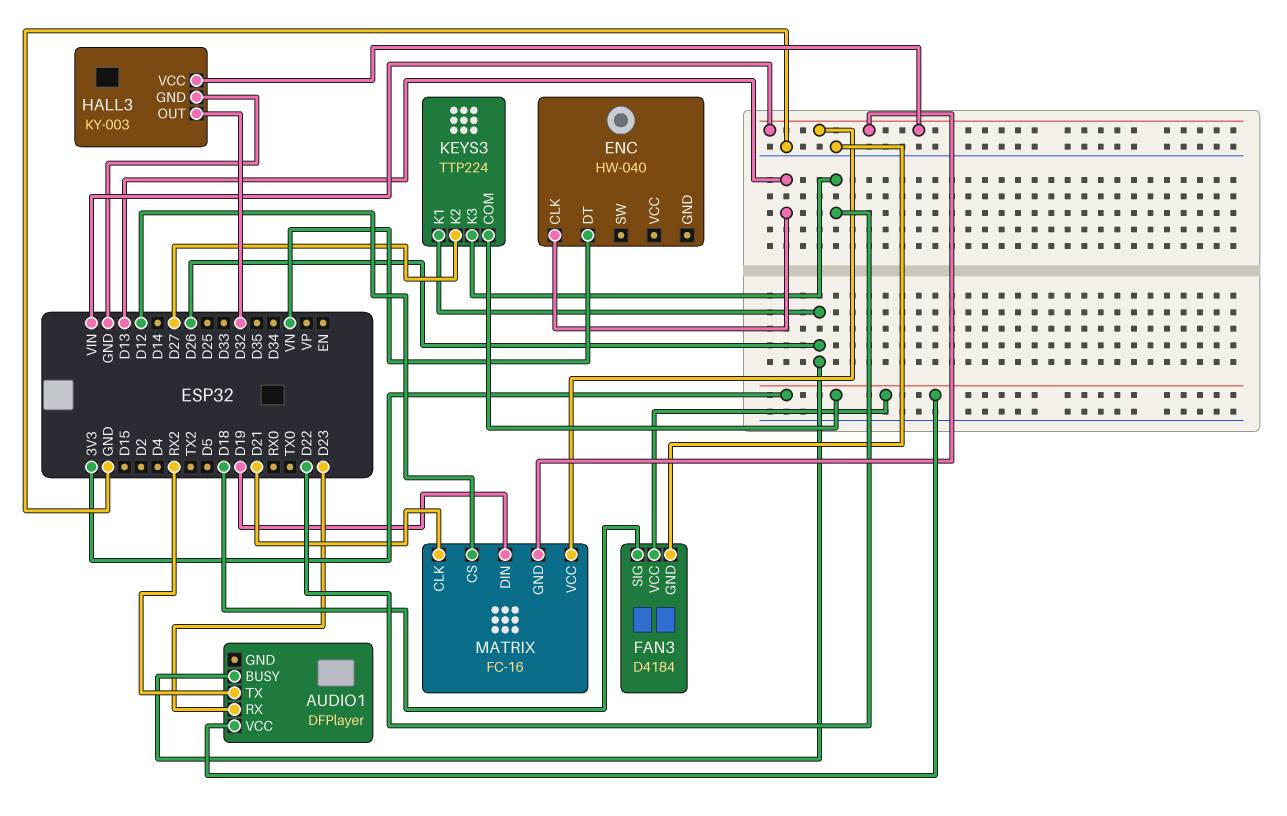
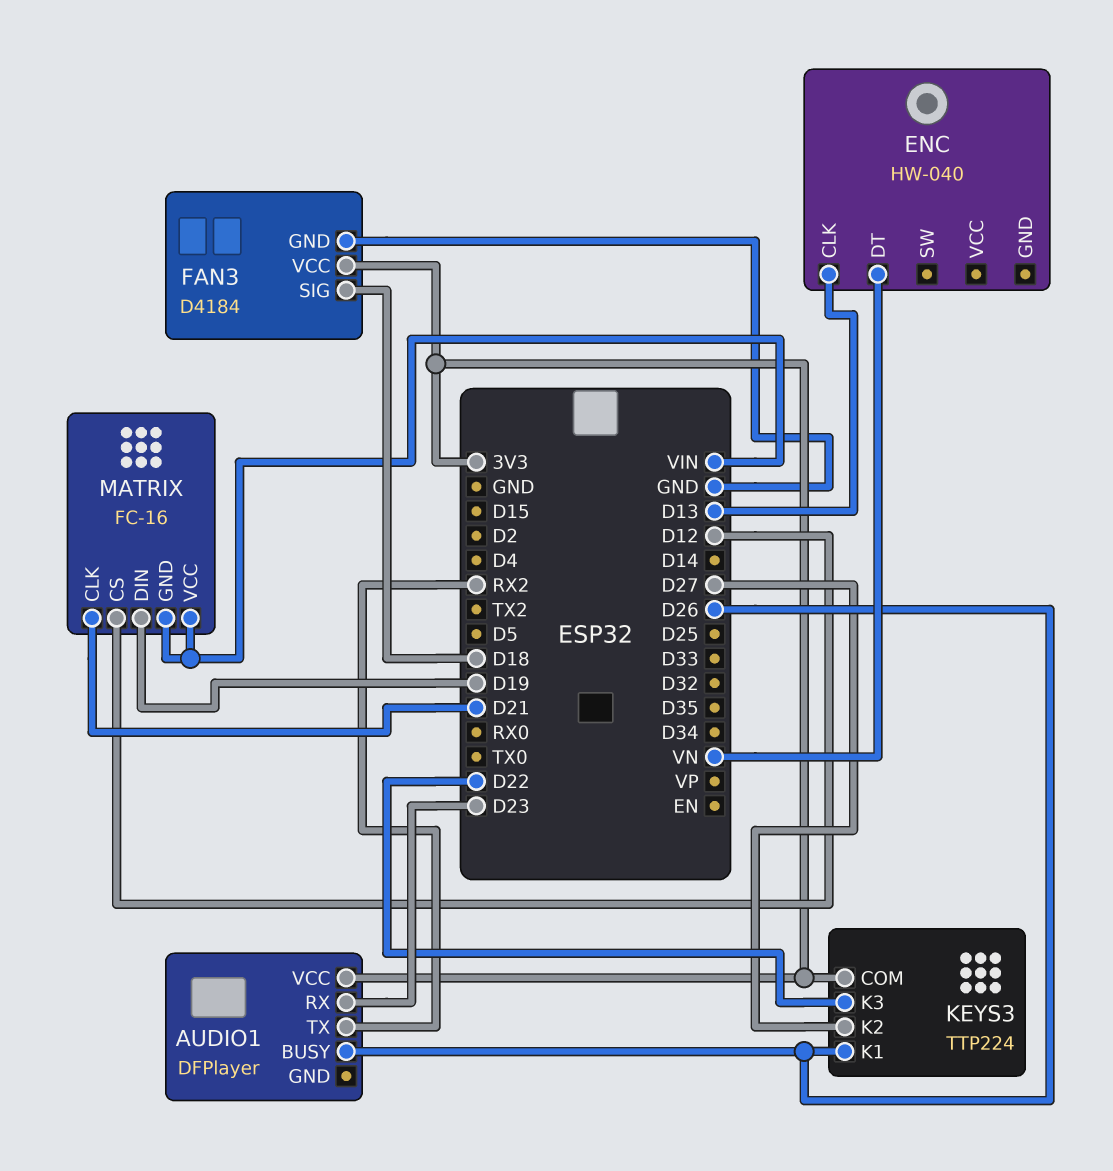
HALL3: KY-003 -> none
HALL3 pin GND: GND -> none
HALL3 pin OUT: D32 -> none
HALL3 pin VCC: VIN -> none

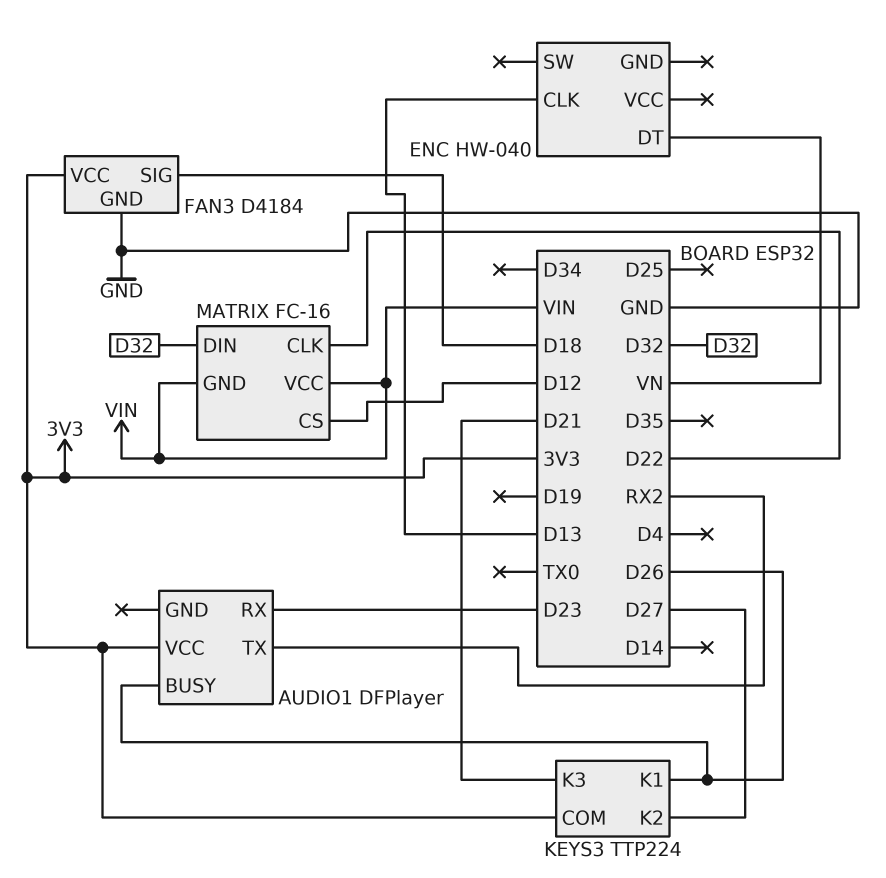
KEYS3 pin K3: D22 -> D21
MATRIX pin CLK: D21 -> D22
MATRIX pin DIN: D19 -> D32

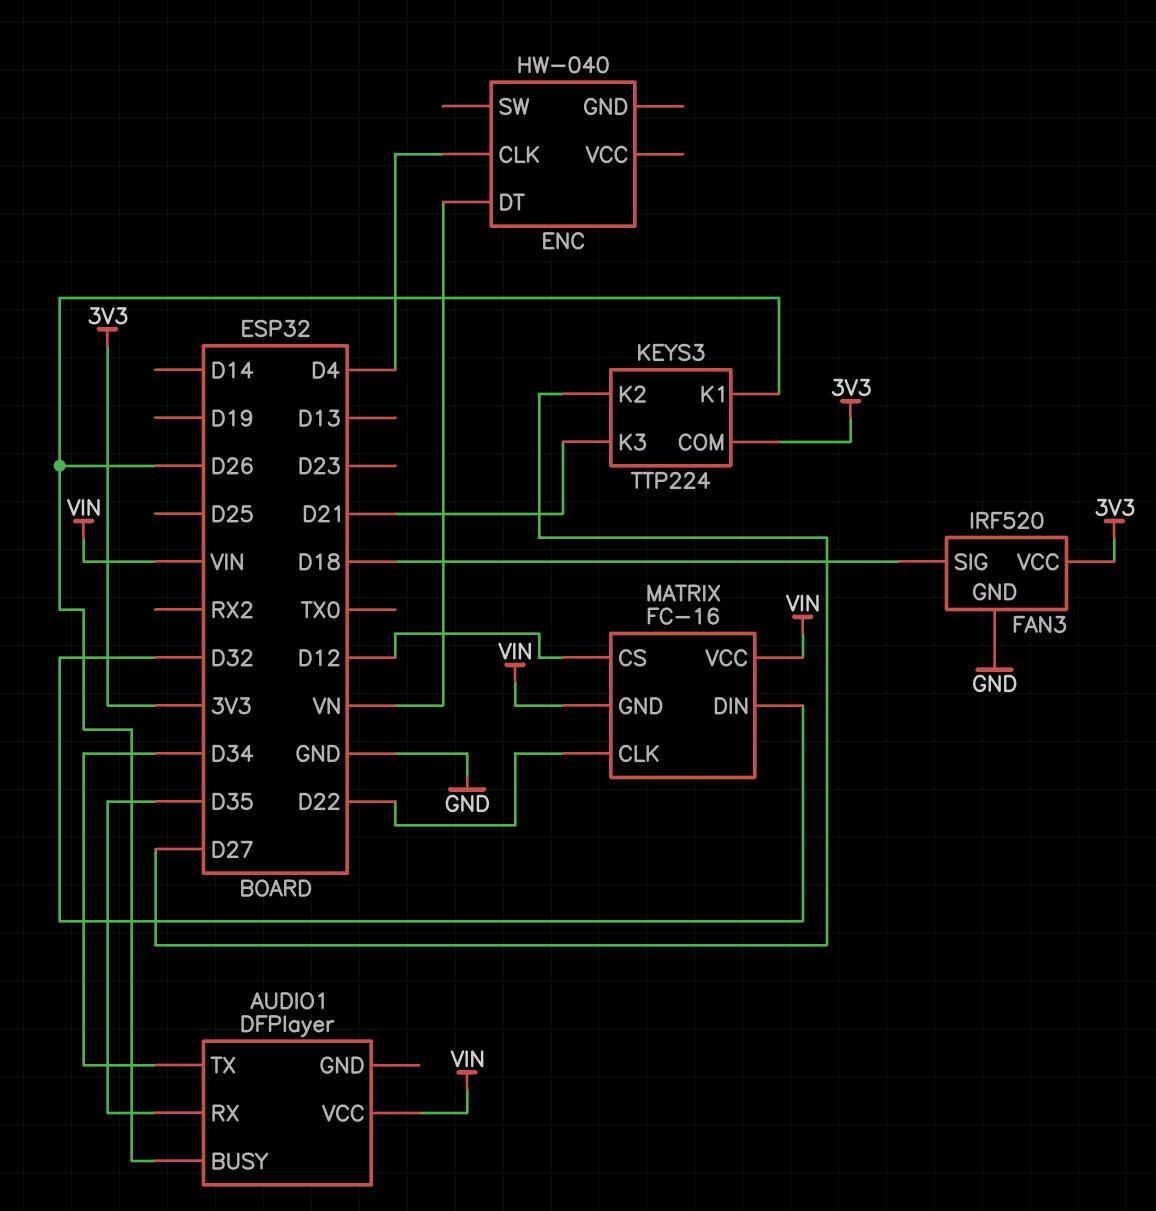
AUDIO1 pin RX: D23 -> D35
AUDIO1 pin TX: RX2 -> D34
AUDIO1 pin VCC: 3V3 -> VIN
ENC pin CLK: D13 -> D4
FAN3: D4184 -> IRF520

